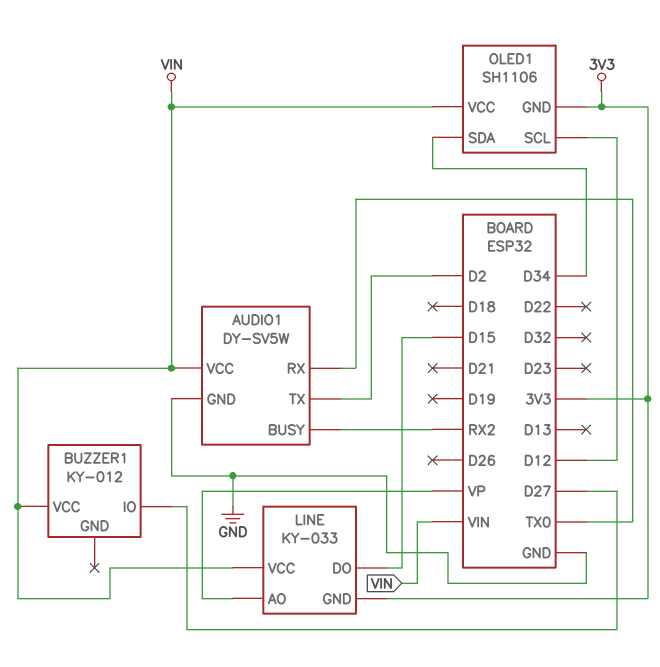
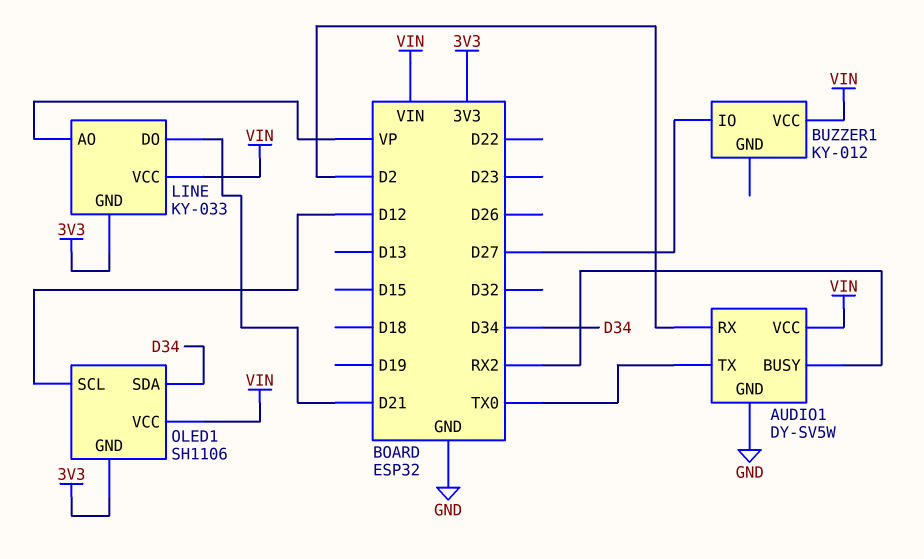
AUDIO1 pin RX: TX0 -> D2
AUDIO1 pin TX: D2 -> TX0
LINE pin DO: D15 -> D21

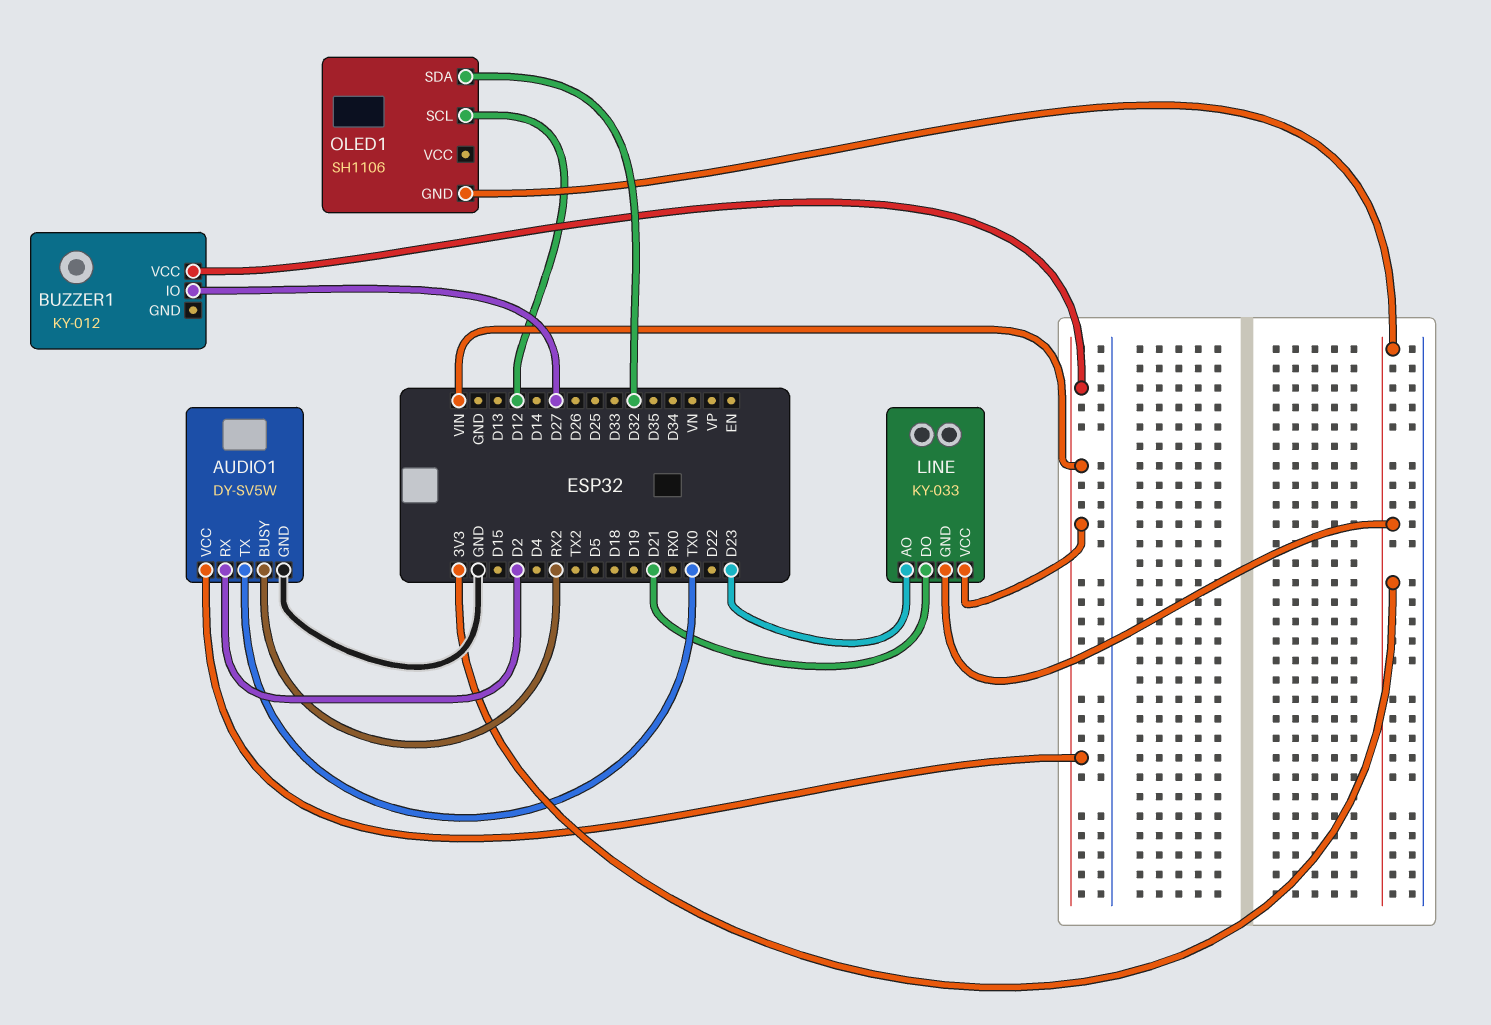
LINE pin AO: VP -> D23
OLED1 pin SDA: D34 -> D32
OLED1 pin VCC: VIN -> none

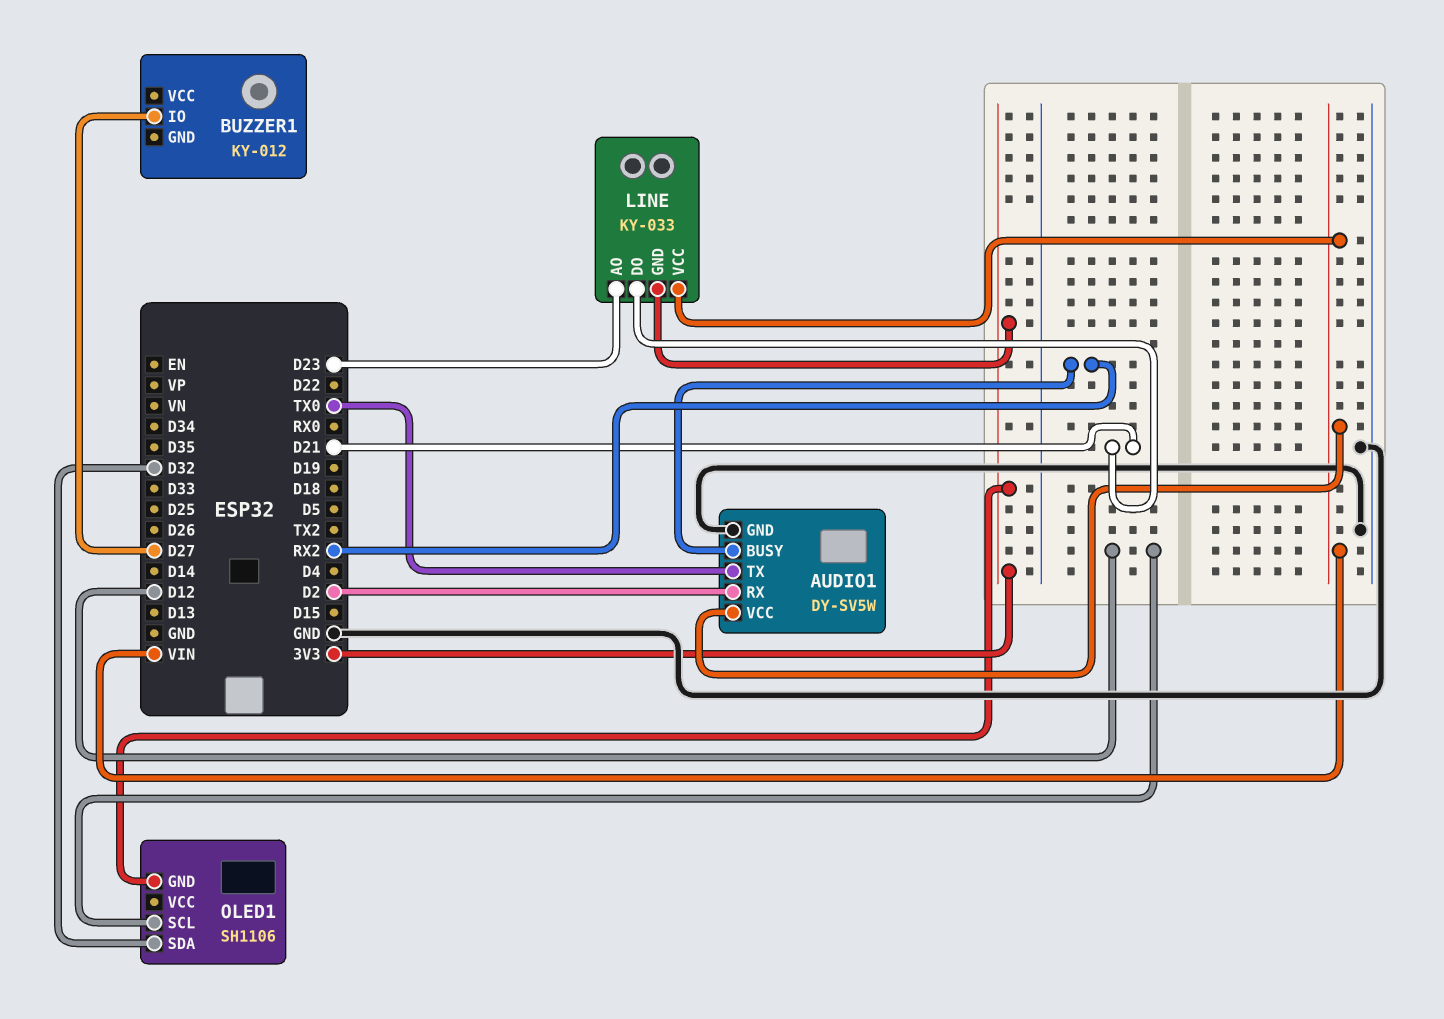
BUZZER1 pin VCC: VIN -> none

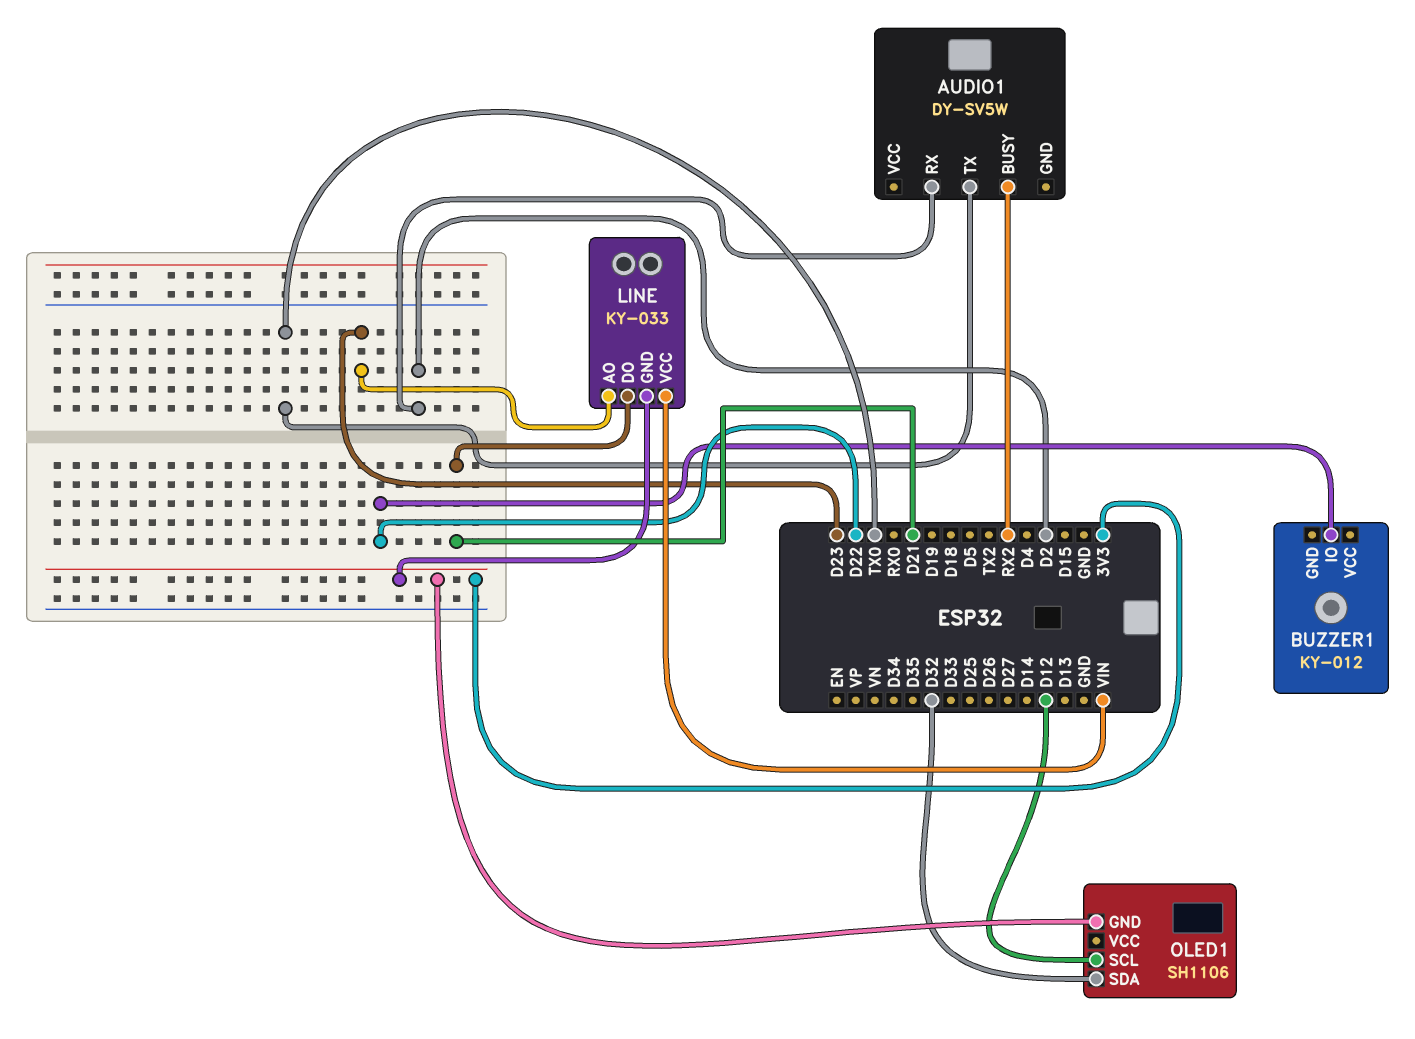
AUDIO1 pin GND: GND -> none
AUDIO1 pin VCC: VIN -> none
BUZZER1 pin IO: D27 -> D22

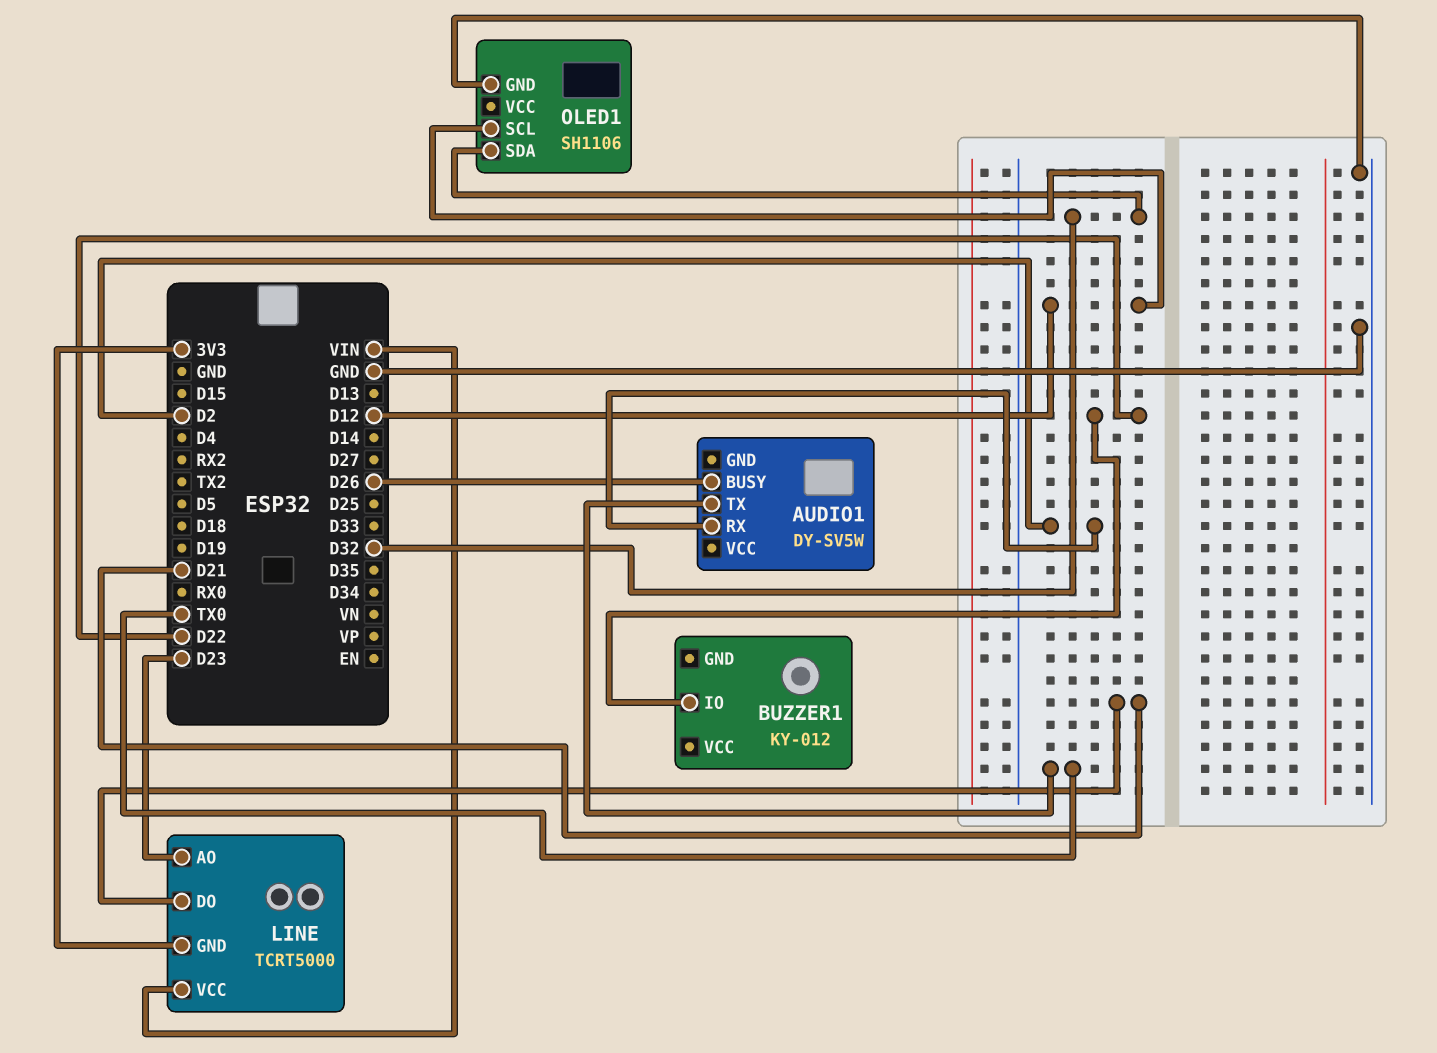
AUDIO1 pin BUSY: RX2 -> D26
LINE: KY-033 -> TCRT5000
OLED1 pin GND: 3V3 -> GND

